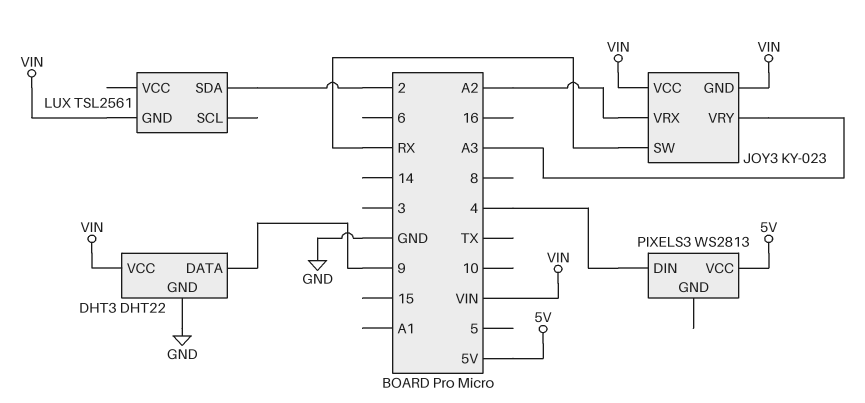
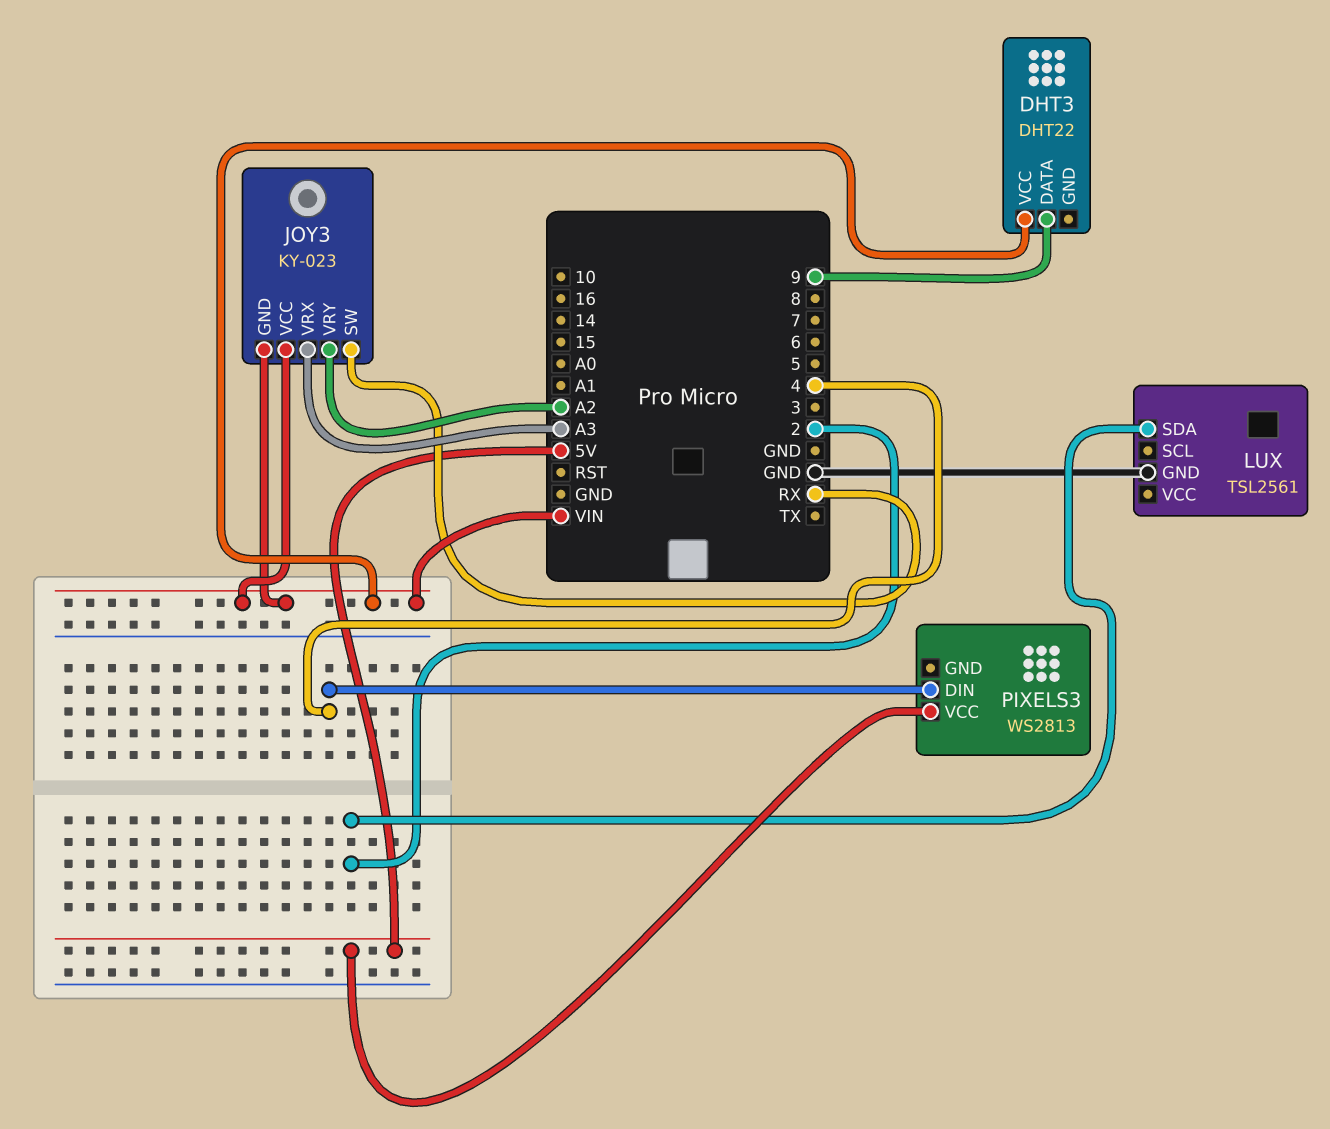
DHT3 pin GND: GND -> none
JOY3 pin VRX: A2 -> A3
JOY3 pin VRY: A3 -> A2
LUX pin GND: VIN -> GND

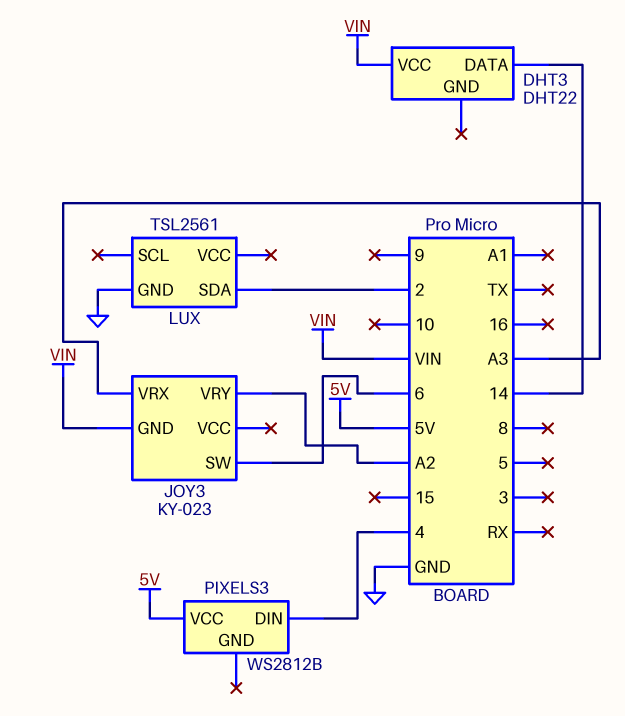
DHT3 pin DATA: 9 -> 14
JOY3 pin SW: RX -> 6
JOY3 pin VCC: VIN -> none
PIXELS3: WS2813 -> WS2812B

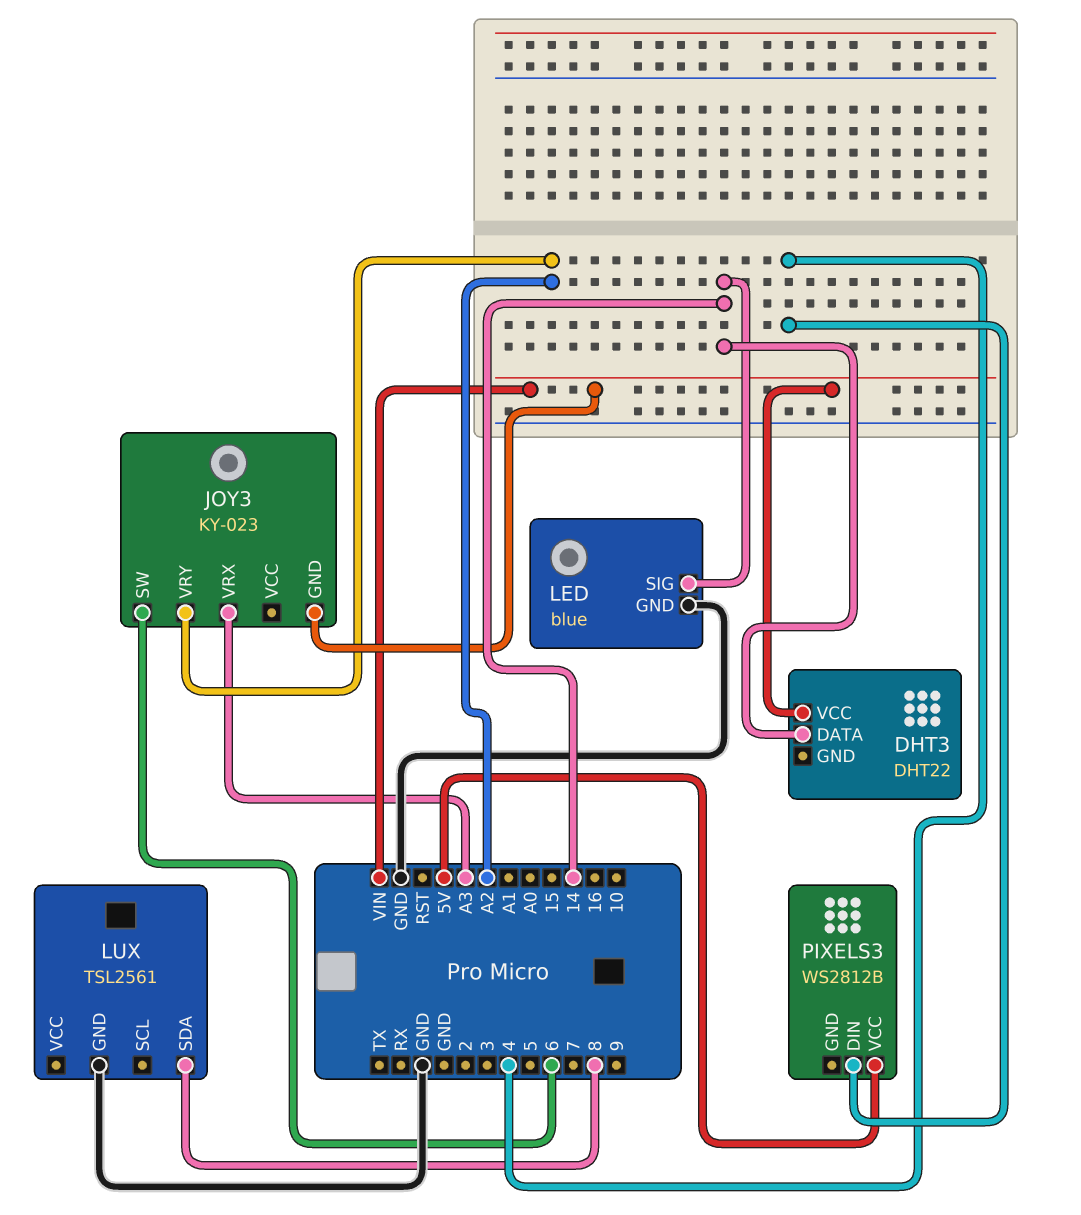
LED: none -> blue
LED pin GND: none -> GND
LED pin SIG: none -> 14
LUX pin SDA: 2 -> 8

